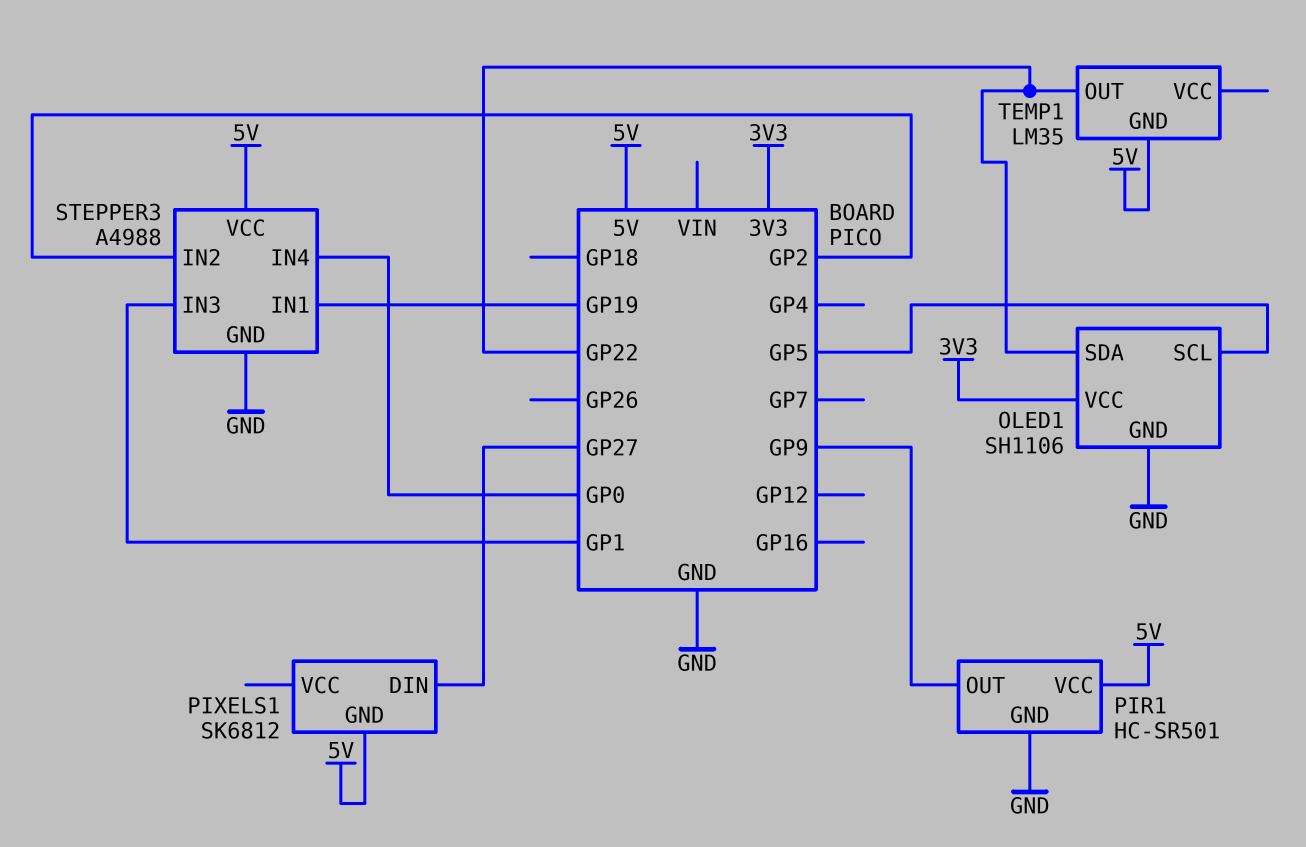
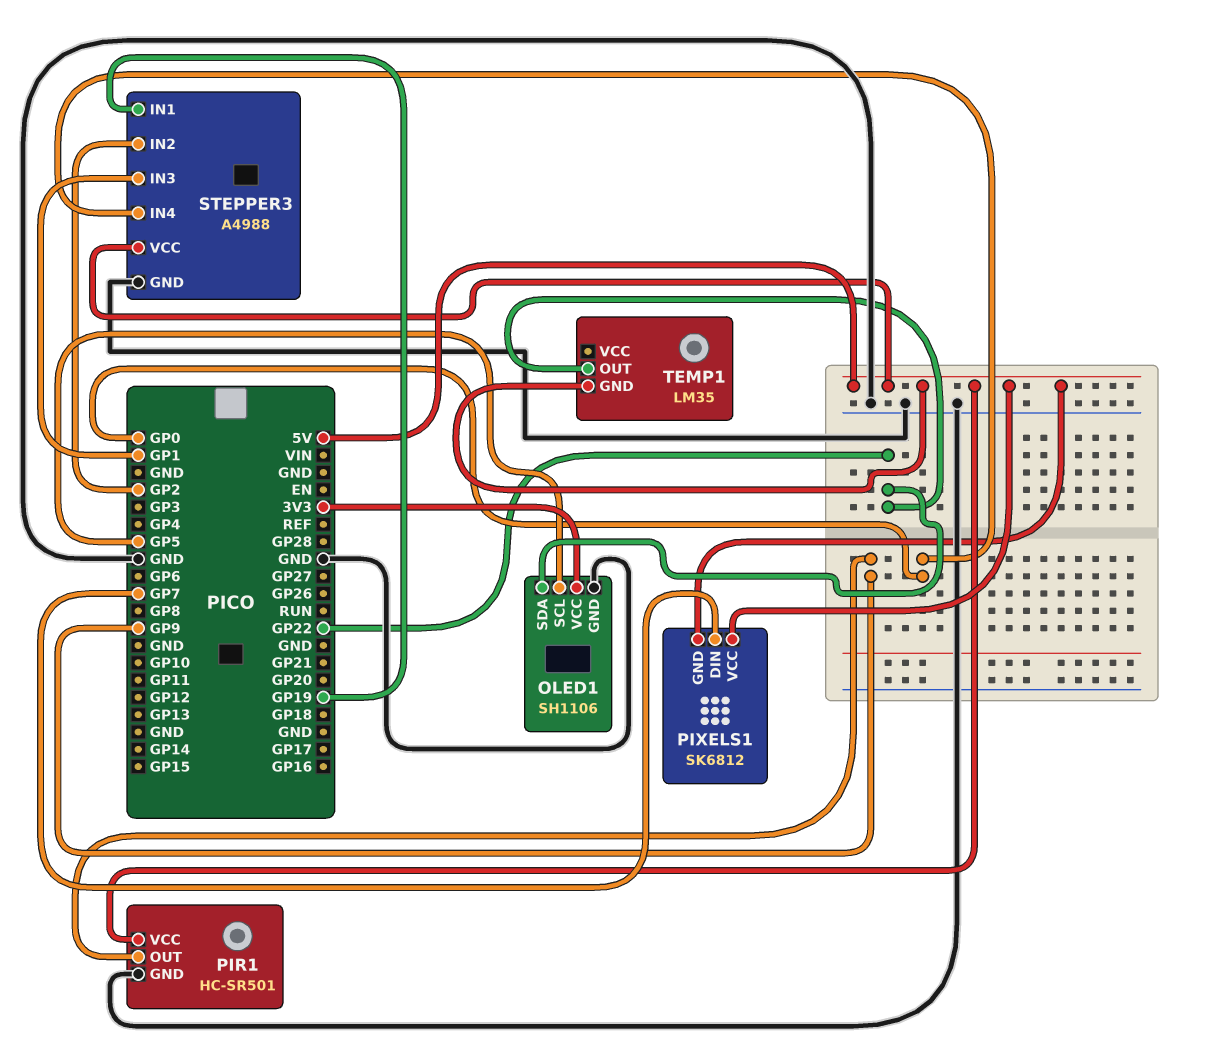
PIXELS1 pin DIN: GP27 -> GP7
PIXELS1 pin VCC: none -> 5V

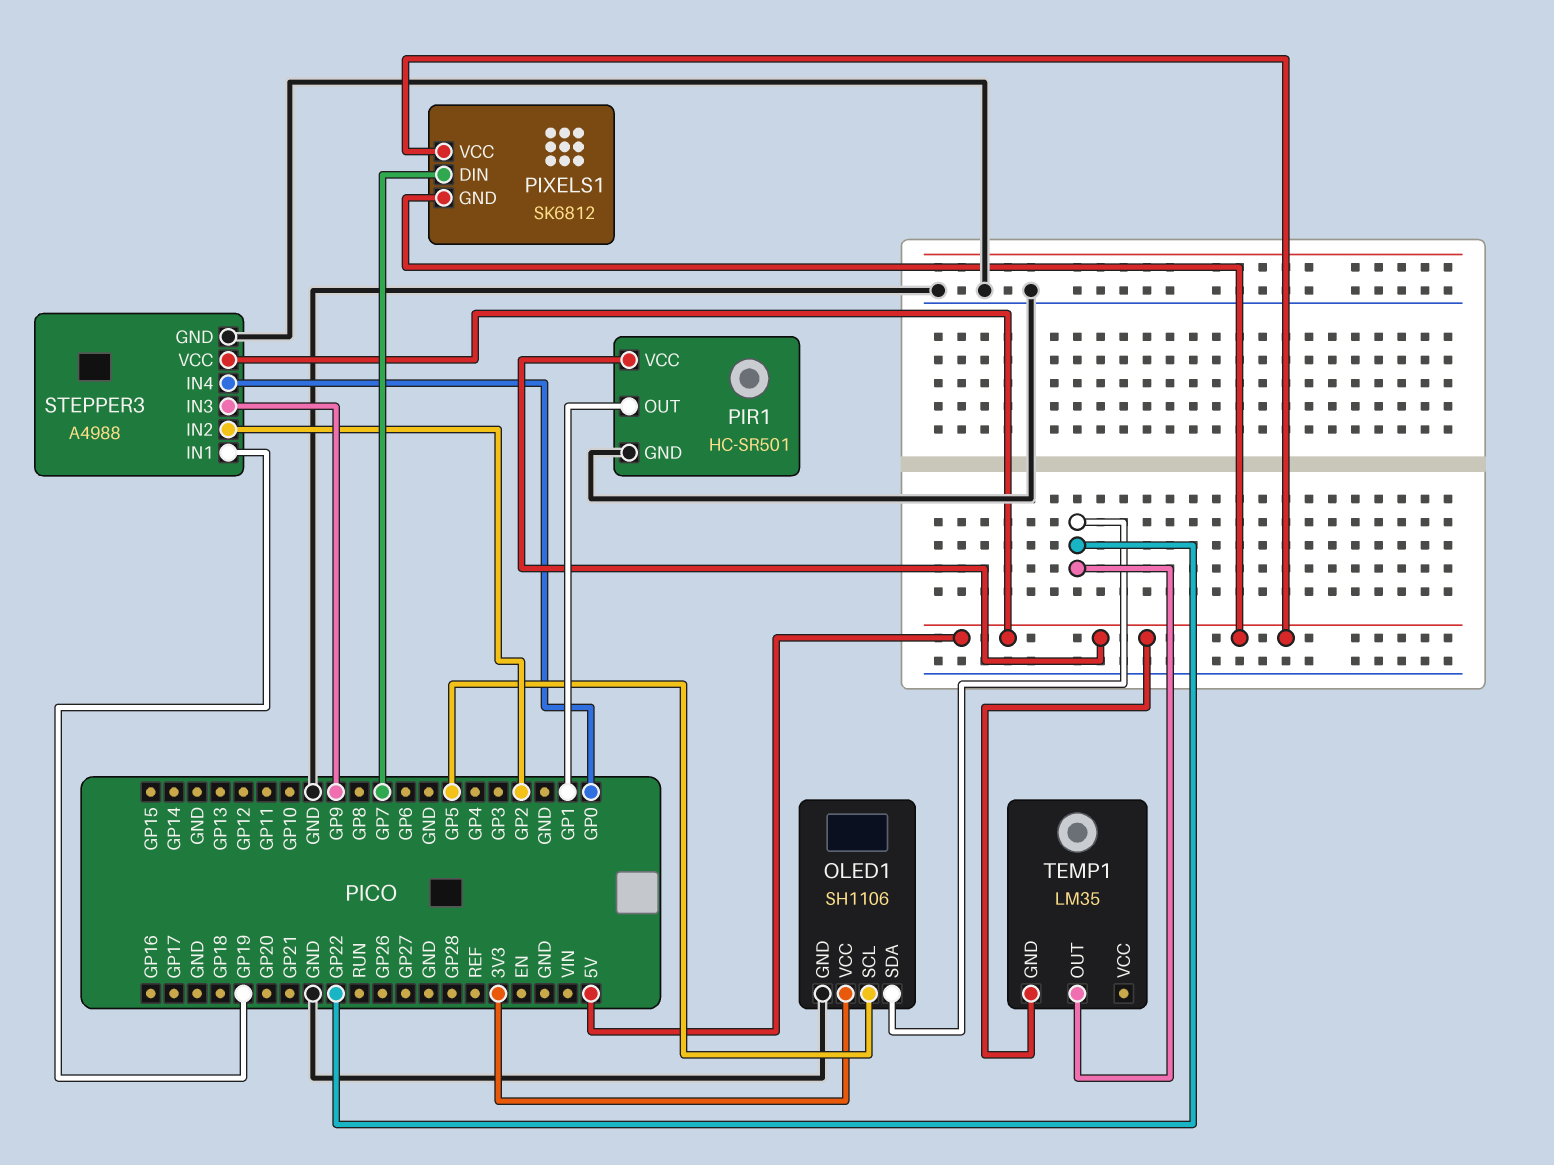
PIR1 pin OUT: GP9 -> GP1
STEPPER3 pin IN3: GP1 -> GP9

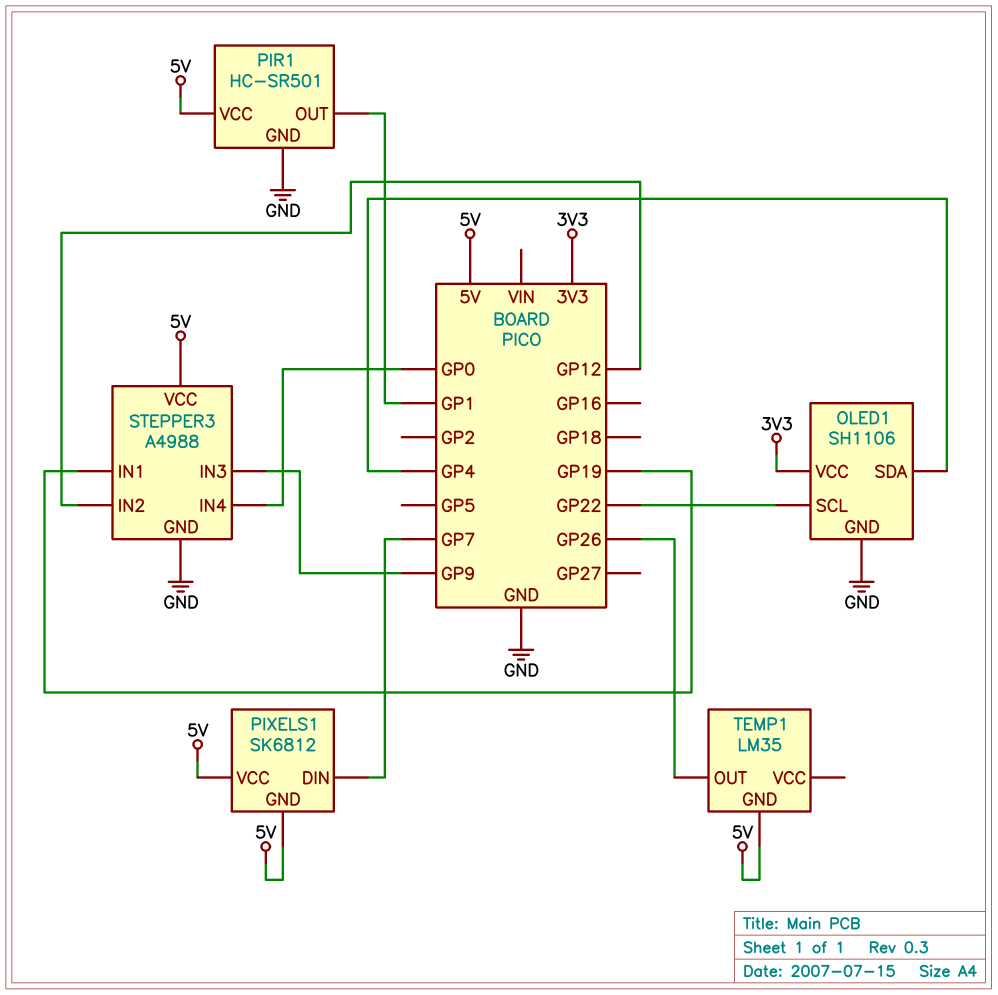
OLED1 pin SCL: GP5 -> GP22
OLED1 pin SDA: GP22 -> GP4
STEPPER3 pin IN2: GP2 -> GP12
TEMP1 pin OUT: GP22 -> GP26

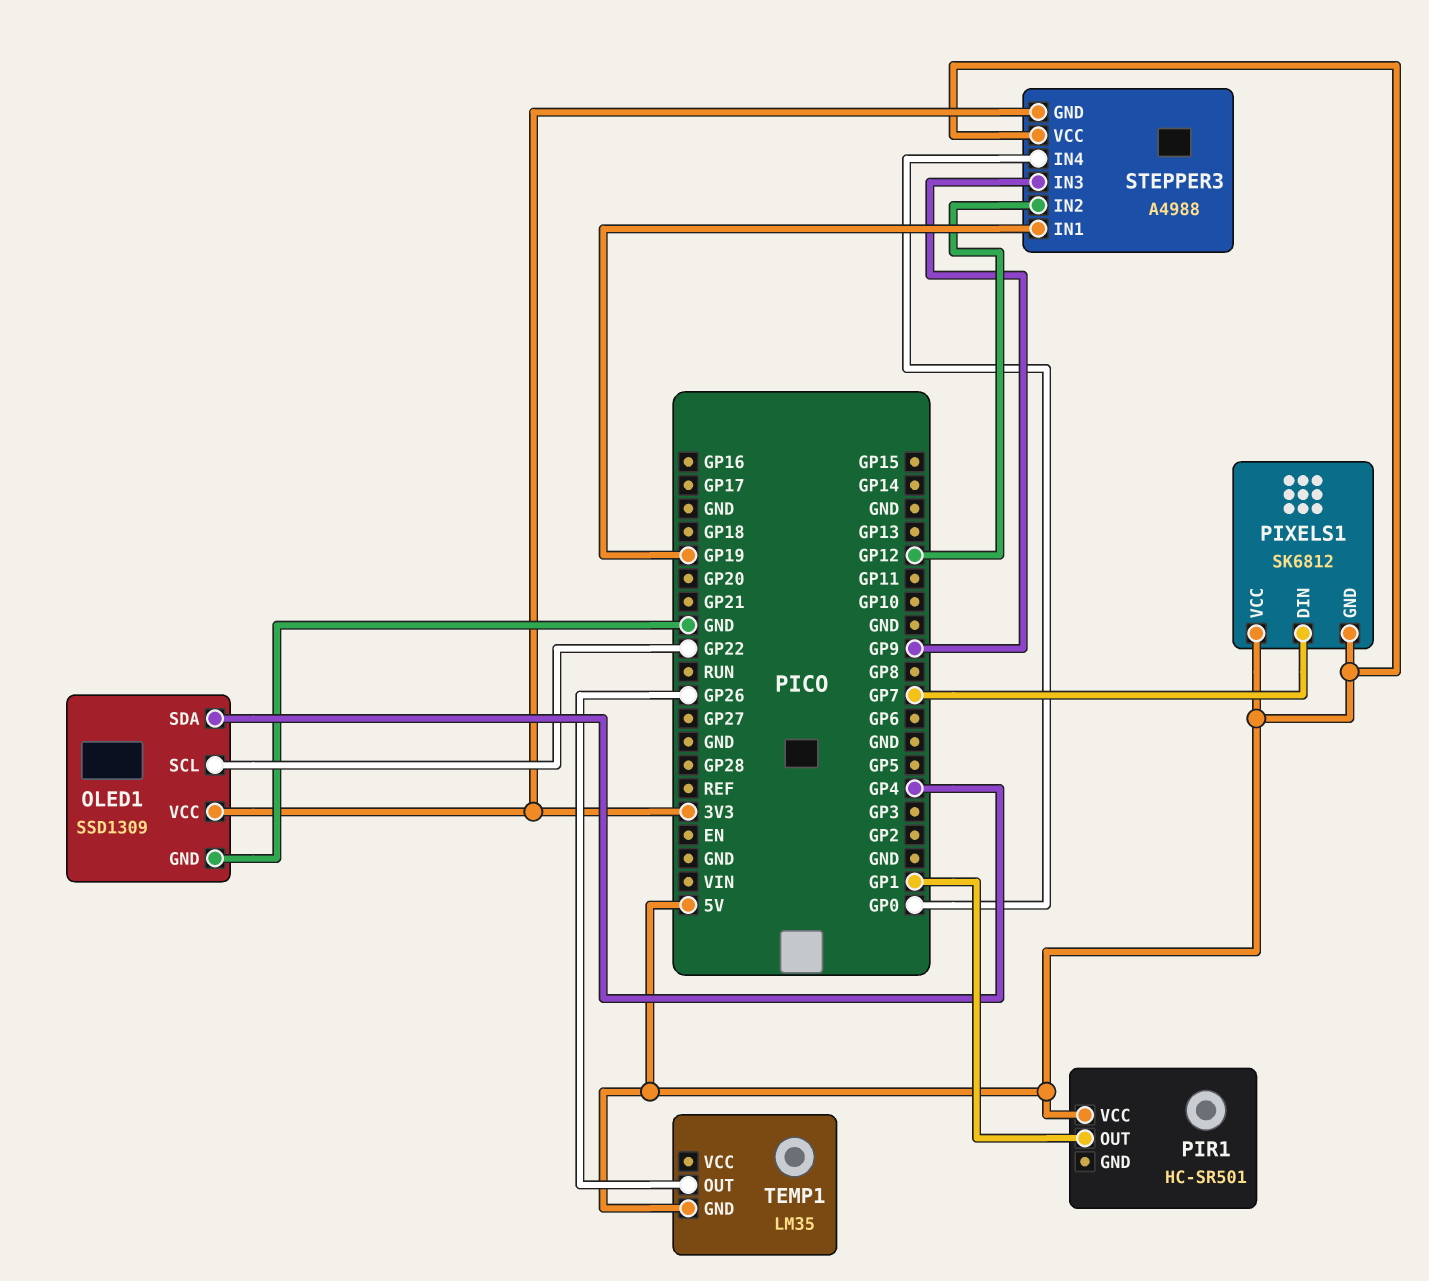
OLED1: SH1106 -> SSD1309
PIR1 pin GND: GND -> none
STEPPER3 pin GND: GND -> 3V3

